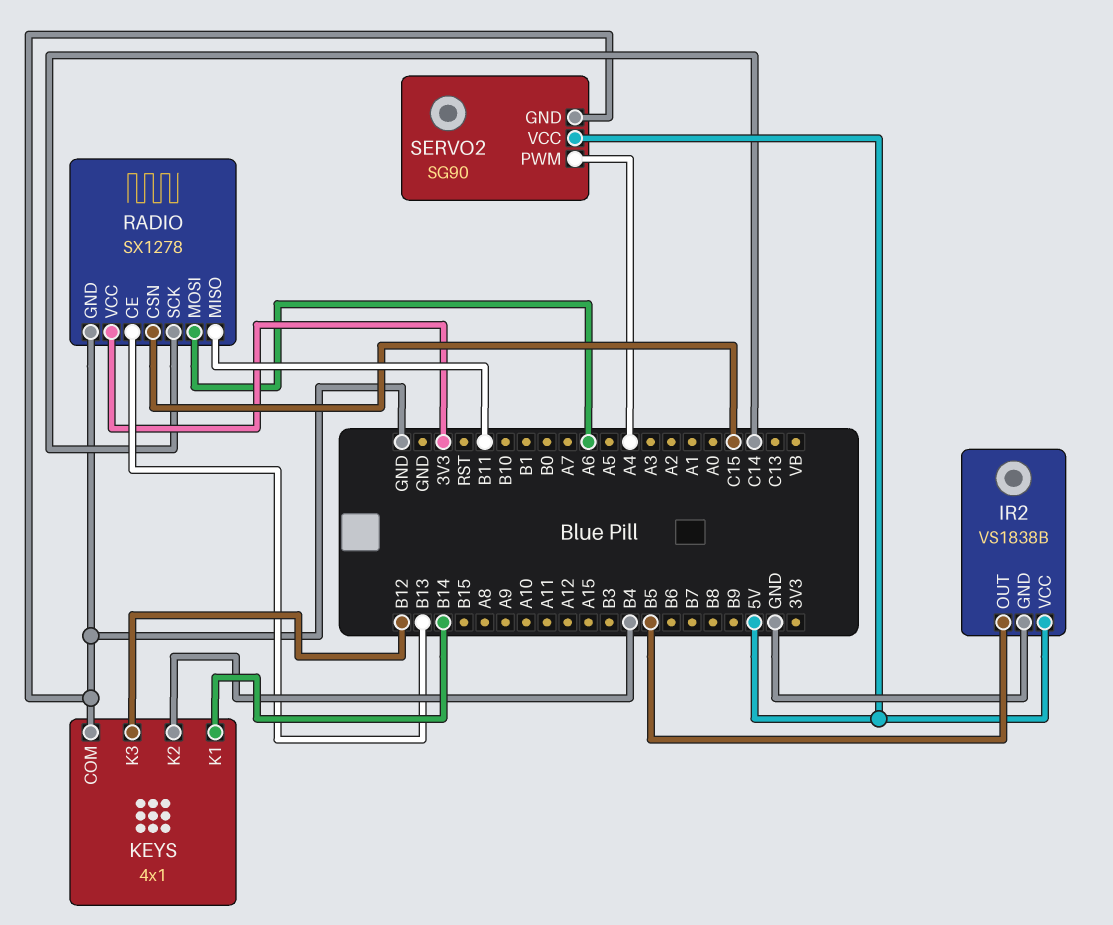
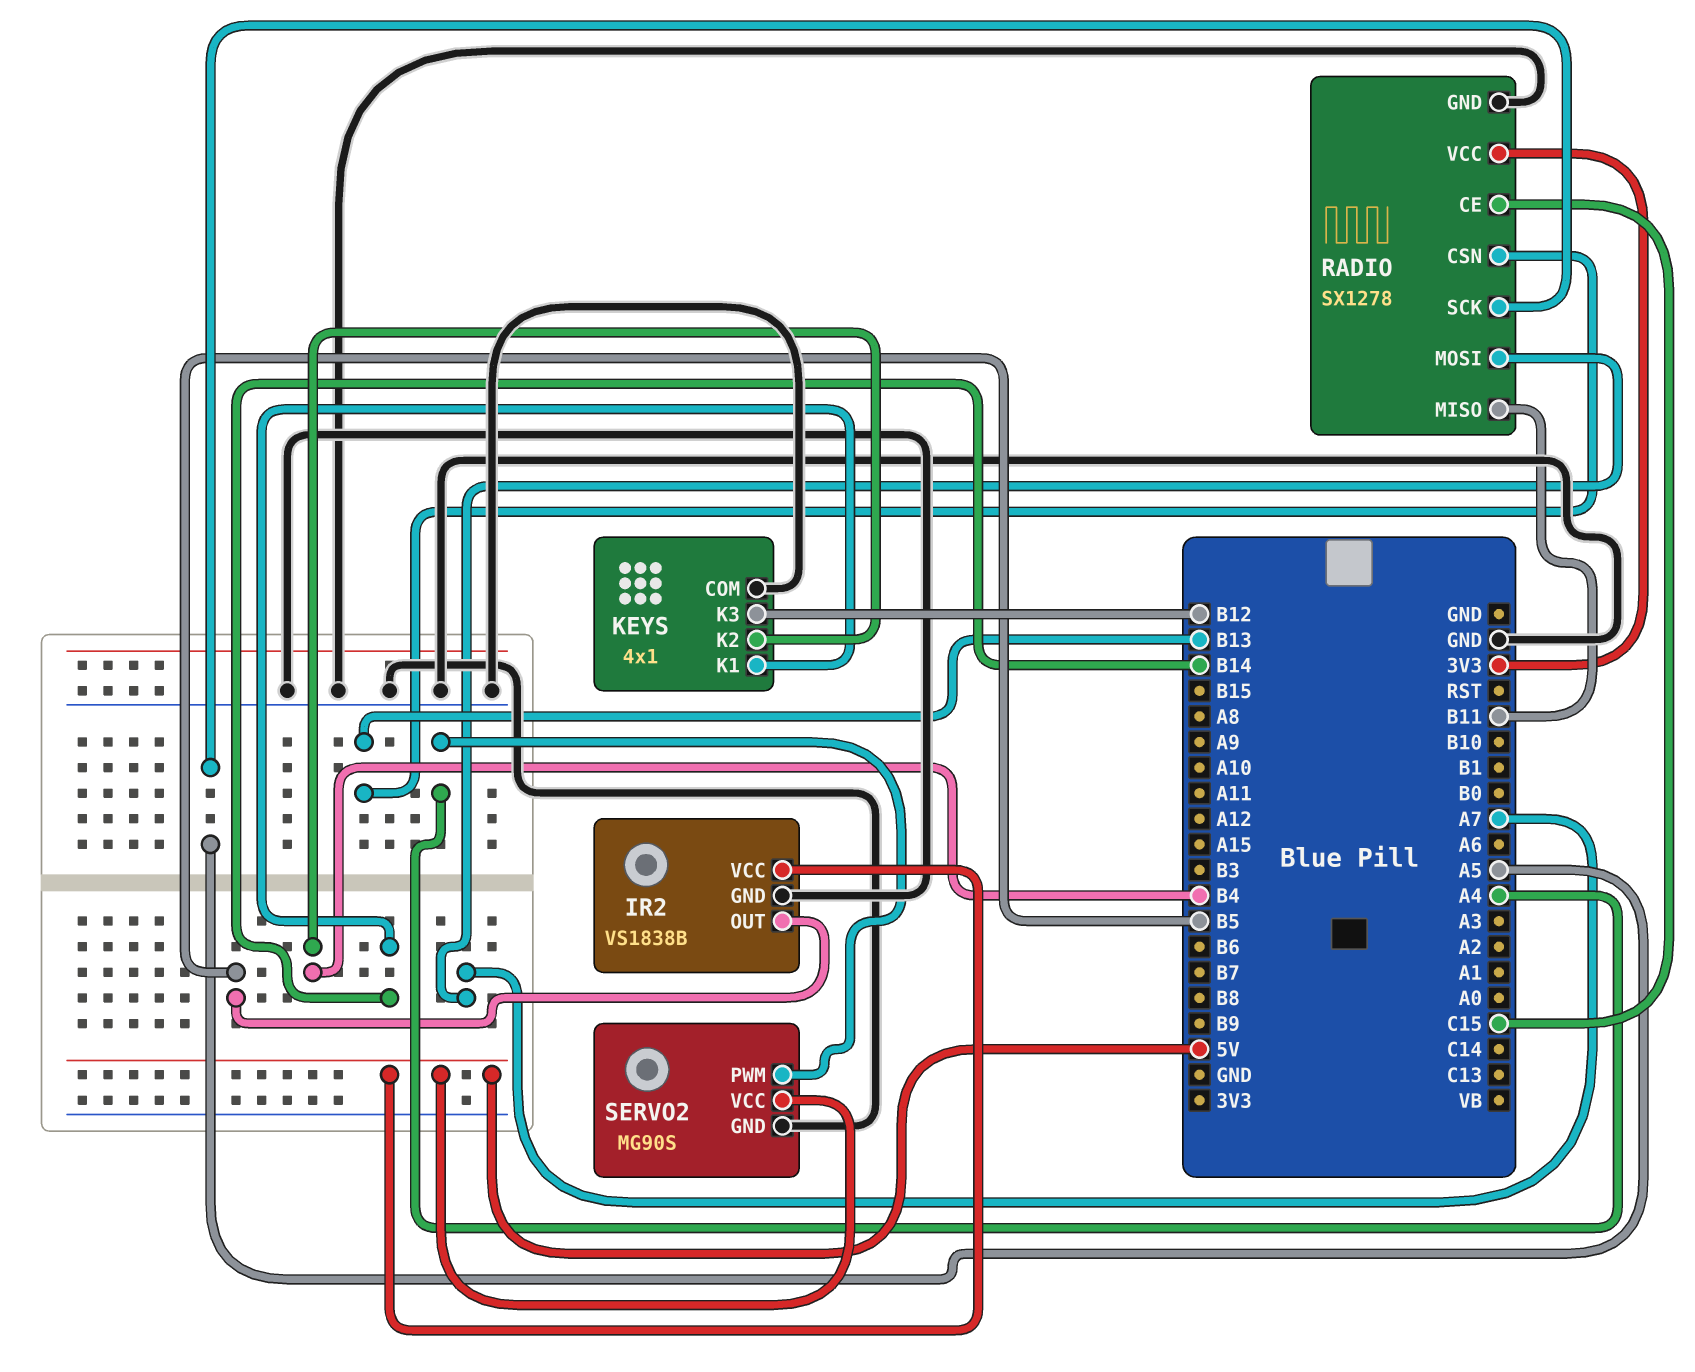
RADIO pin CE: B13 -> C15
RADIO pin CSN: C15 -> B13
RADIO pin MOSI: A6 -> A7
RADIO pin SCK: C14 -> A5
SERVO2: SG90 -> MG90S

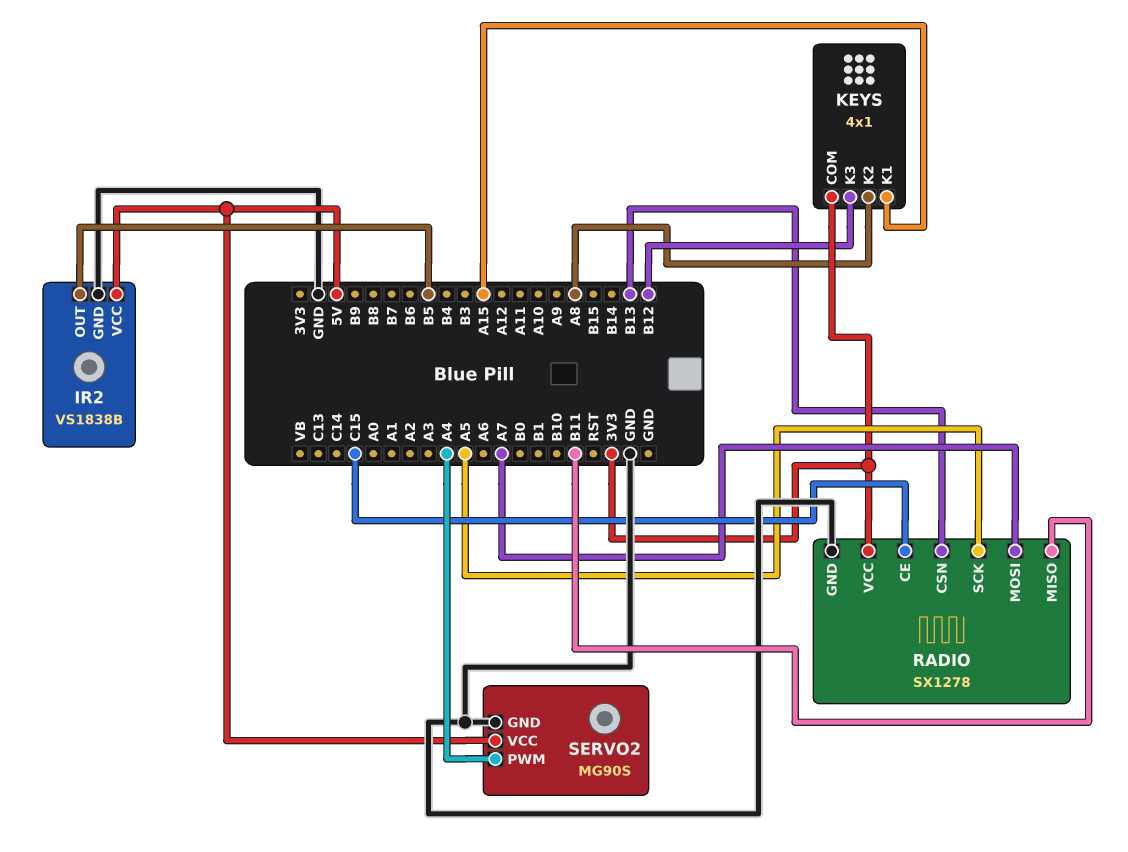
KEYS pin COM: GND -> 3V3
KEYS pin K1: B14 -> A15
KEYS pin K2: B4 -> A8

